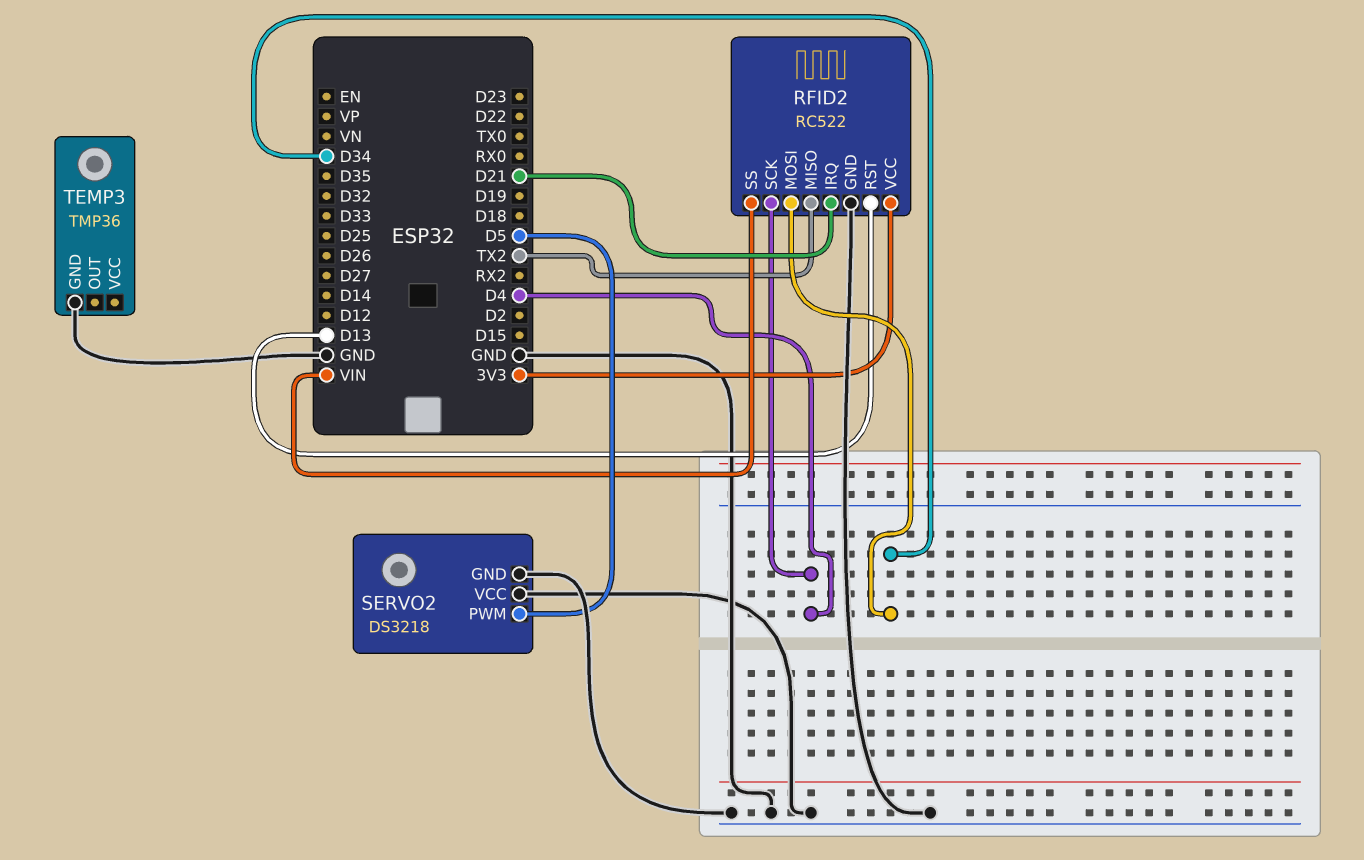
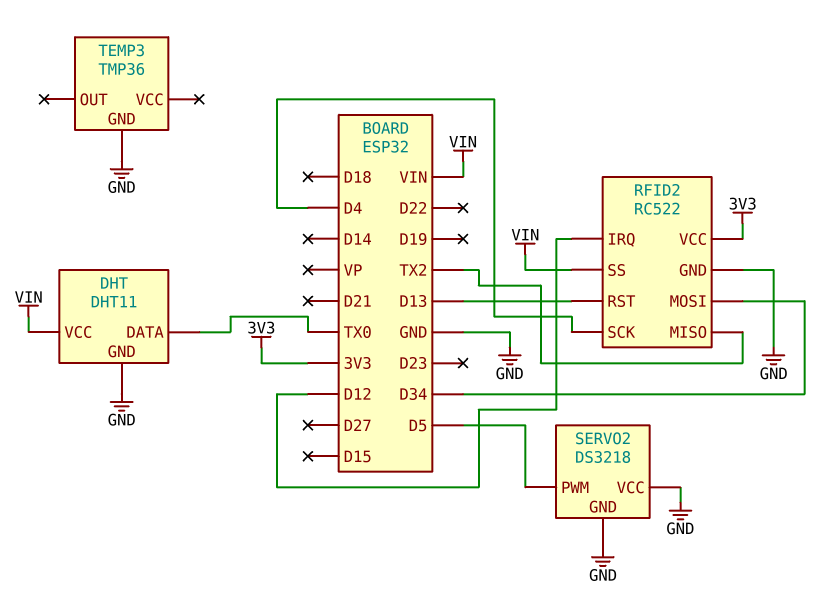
DHT: none -> DHT11
DHT pin DATA: none -> TX0
DHT pin GND: none -> GND
DHT pin VCC: none -> VIN
RFID2 pin IRQ: D21 -> D12

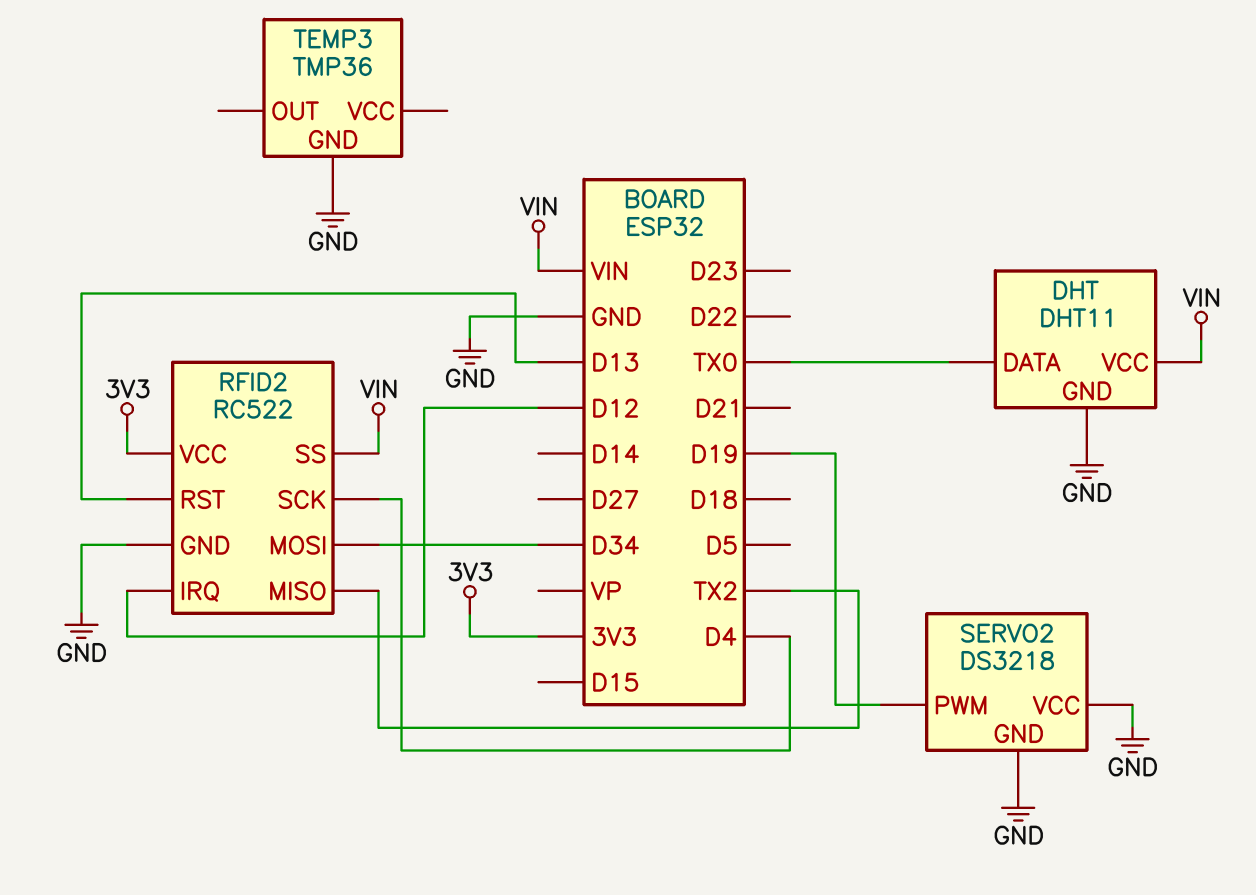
SERVO2 pin PWM: D5 -> D19

